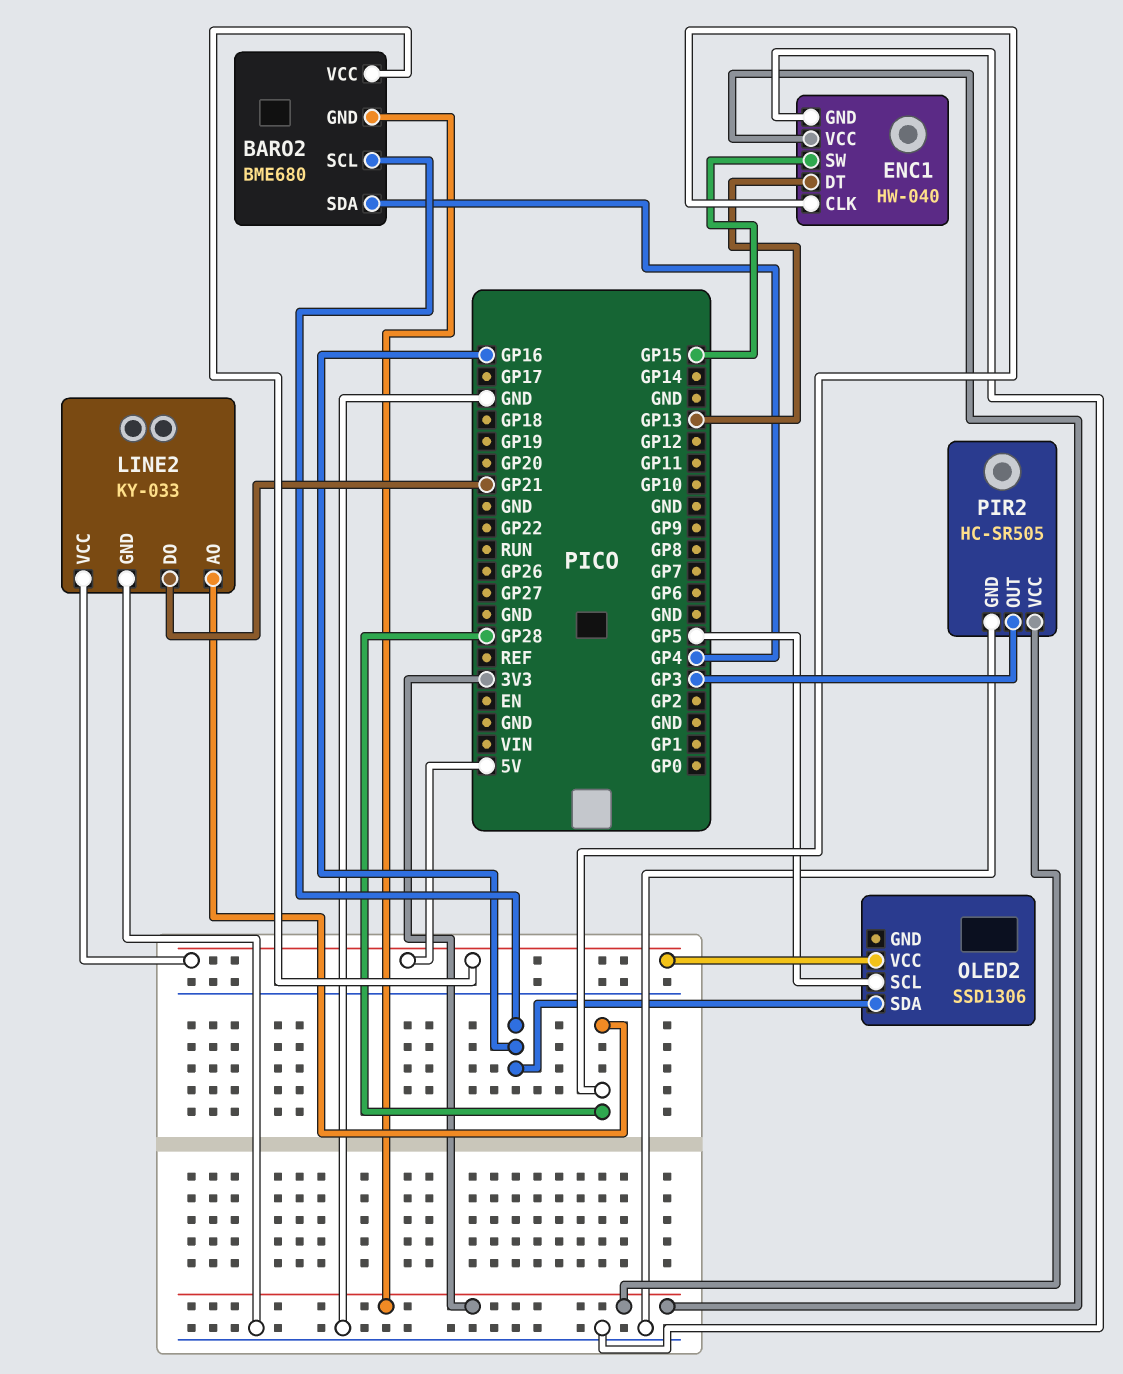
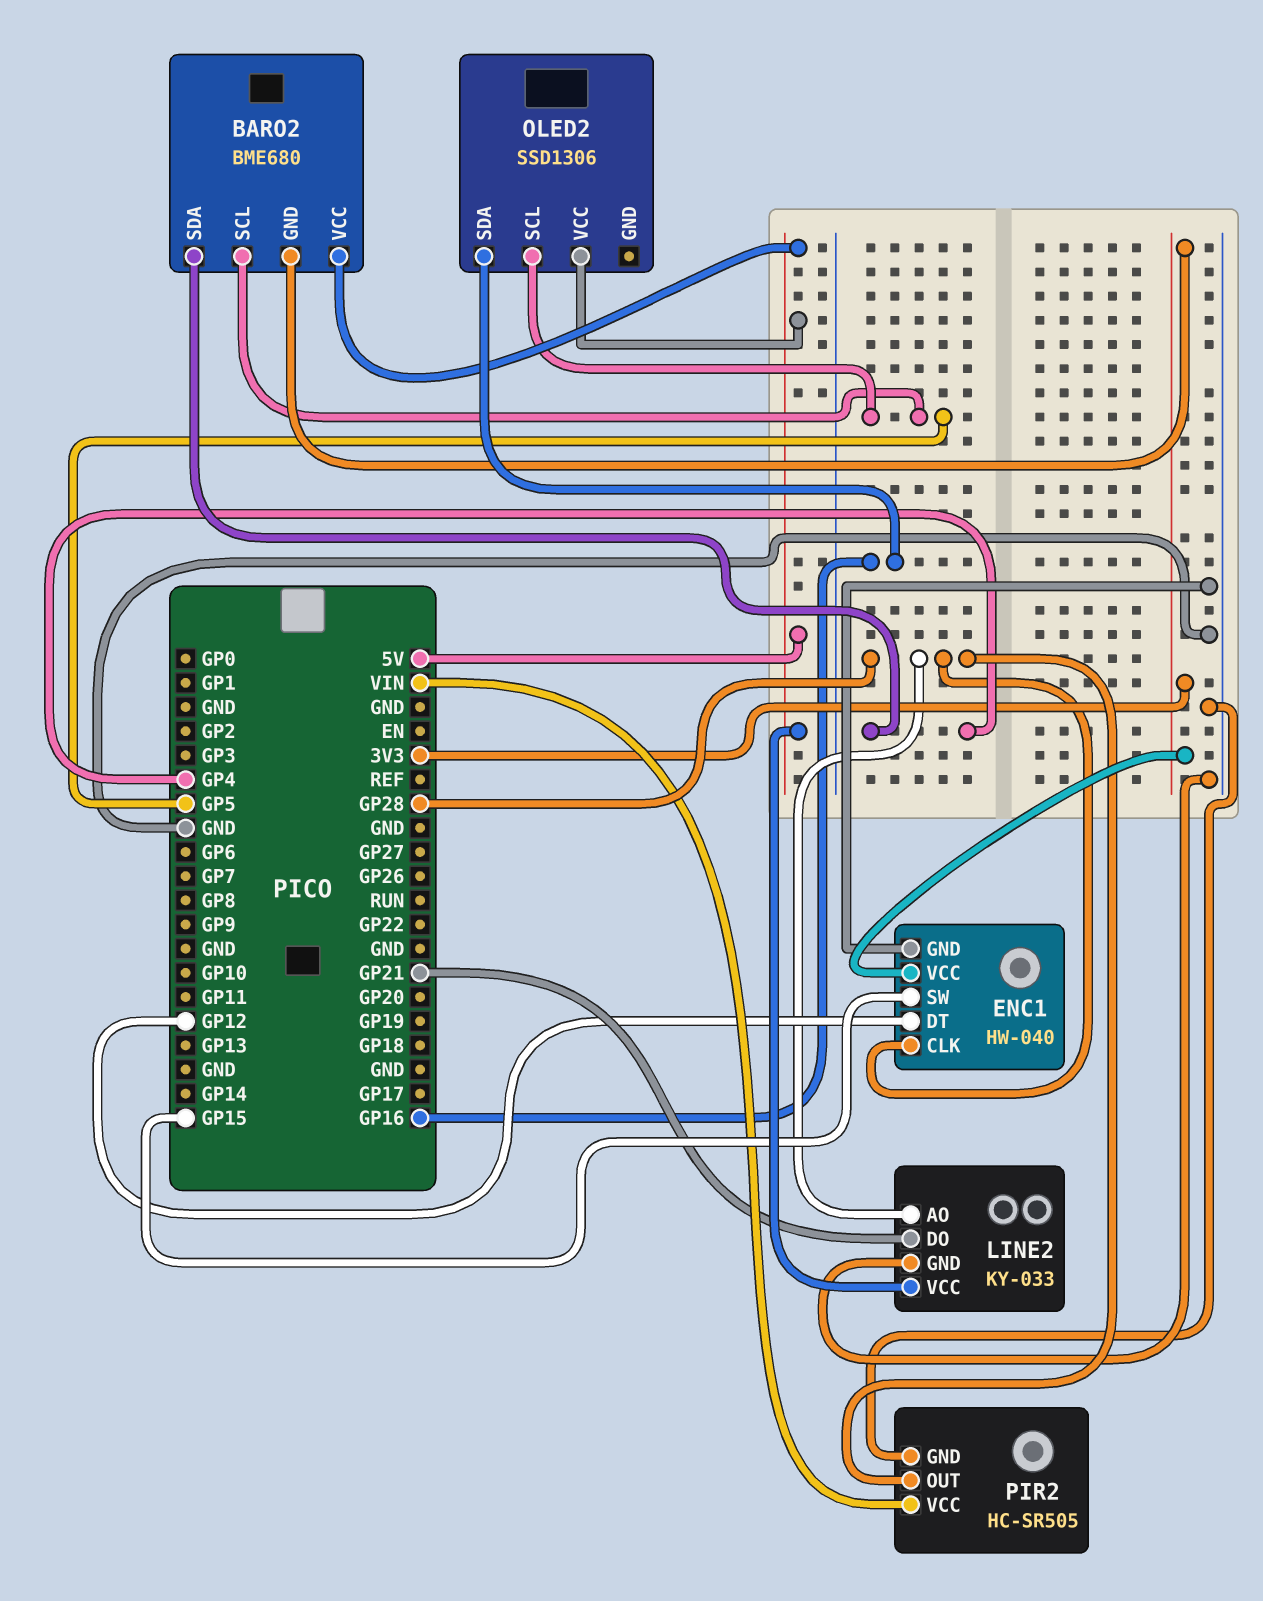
BARO2 pin SCL: GP16 -> GP5
ENC1 pin DT: GP13 -> GP12
PIR2 pin OUT: GP3 -> GP28
PIR2 pin VCC: 3V3 -> VIN

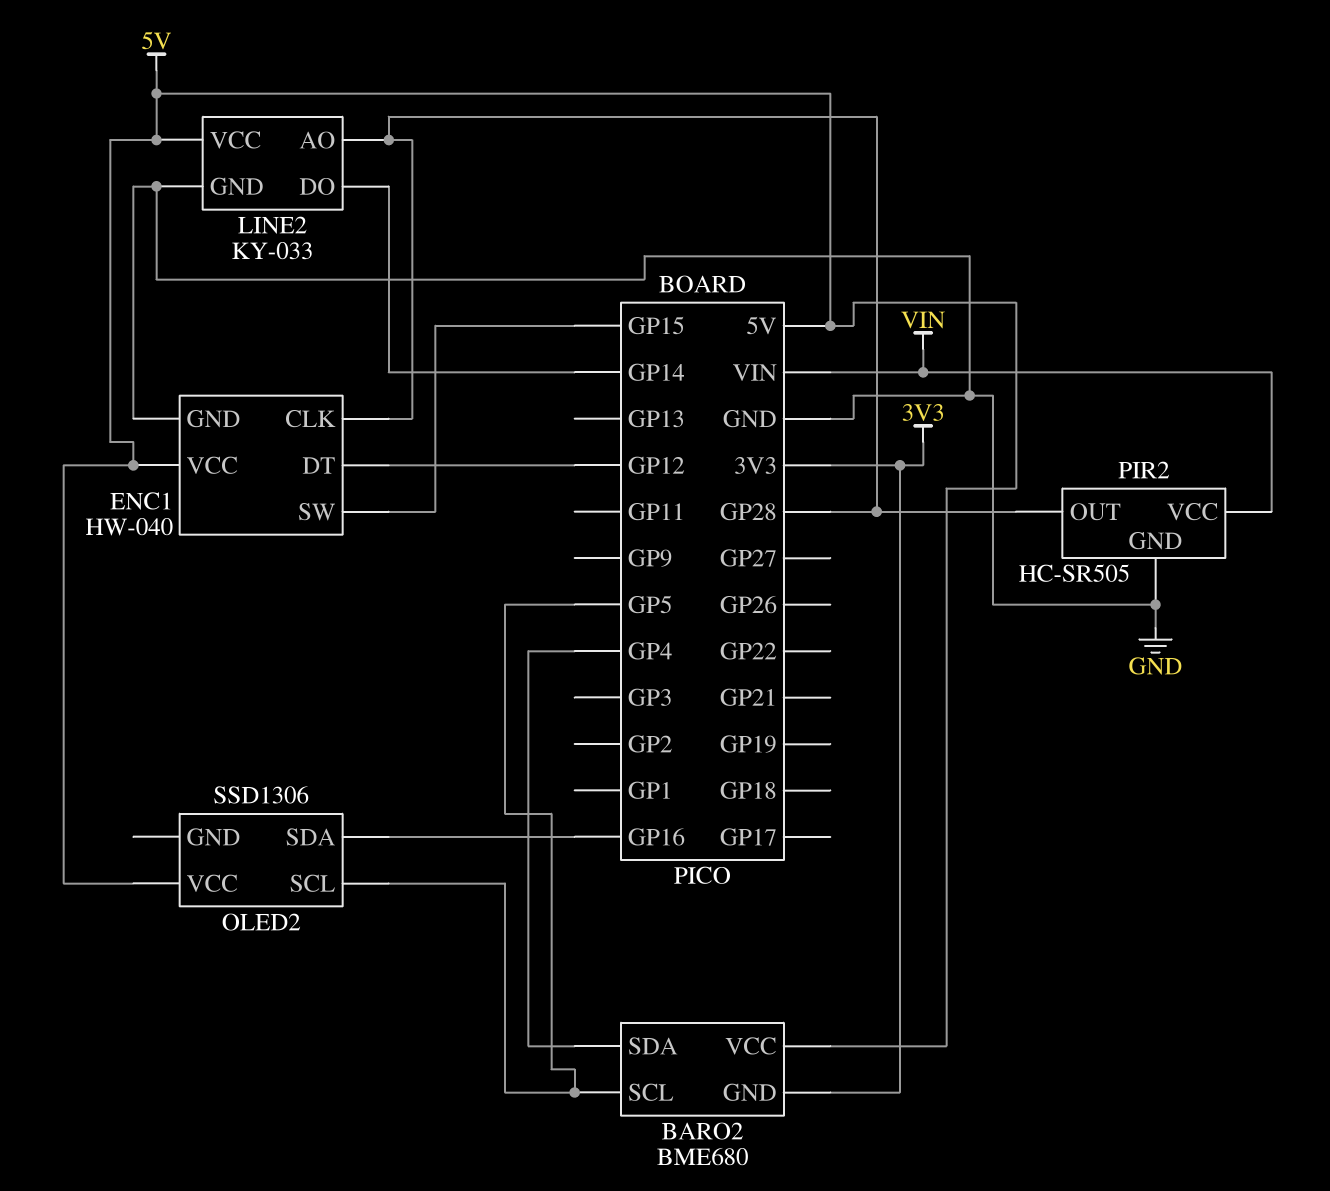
ENC1 pin VCC: 3V3 -> 5V
LINE2 pin DO: GP21 -> GP14

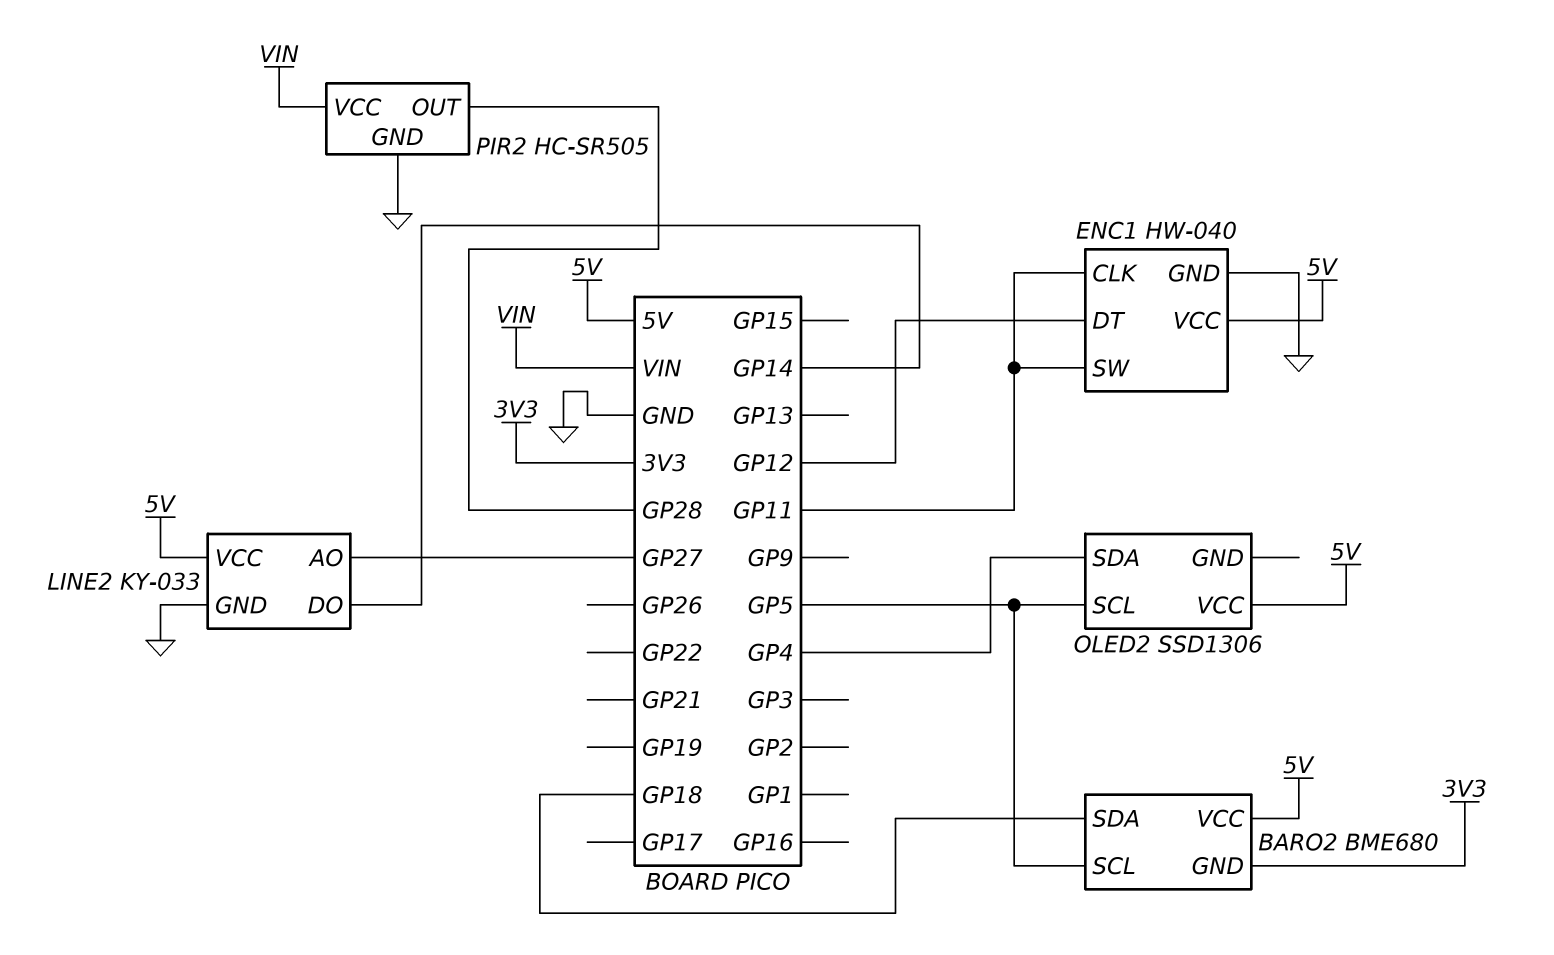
BARO2 pin SDA: GP4 -> GP18
ENC1 pin CLK: GP28 -> GP11
ENC1 pin SW: GP15 -> GP11
LINE2 pin AO: GP28 -> GP27
OLED2 pin SDA: GP16 -> GP4

